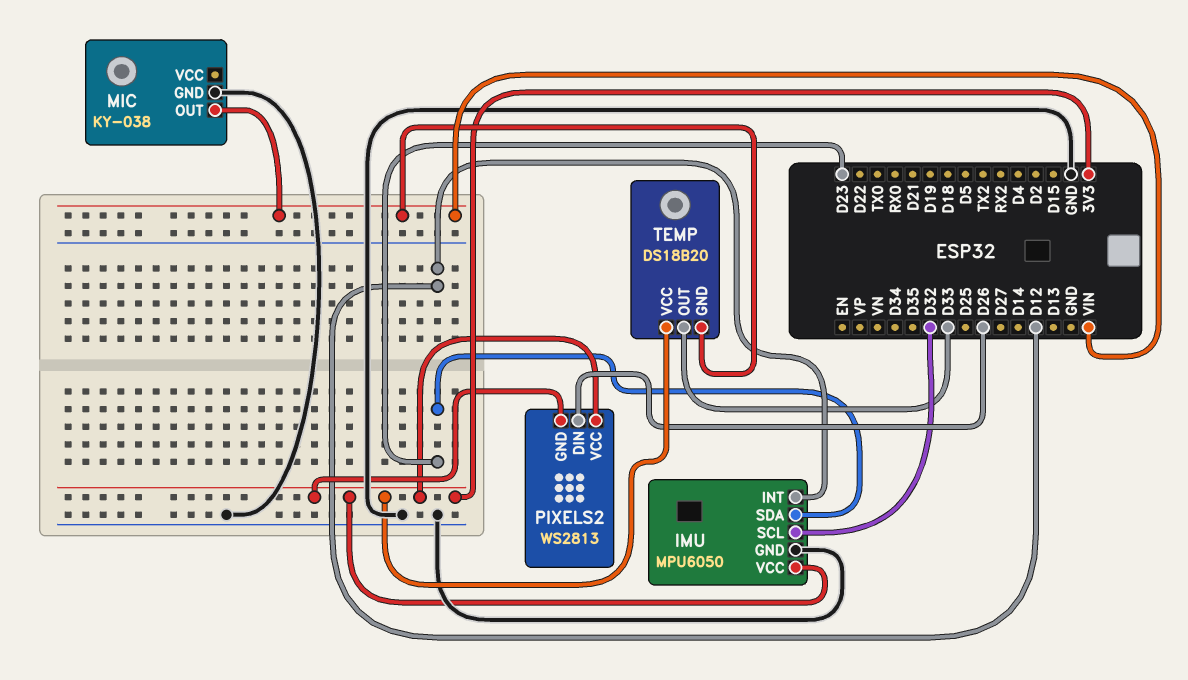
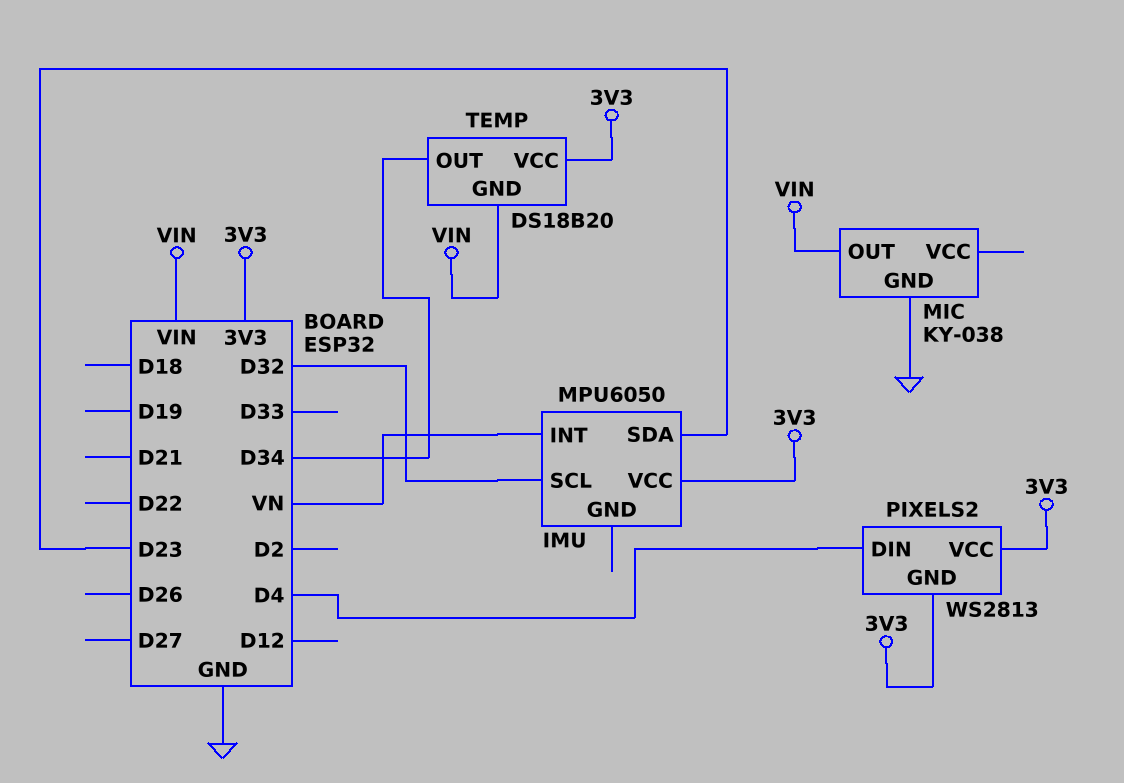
IMU pin GND: GND -> none
IMU pin INT: D12 -> VN
PIXELS2 pin DIN: D26 -> D4
TEMP pin OUT: D33 -> D34

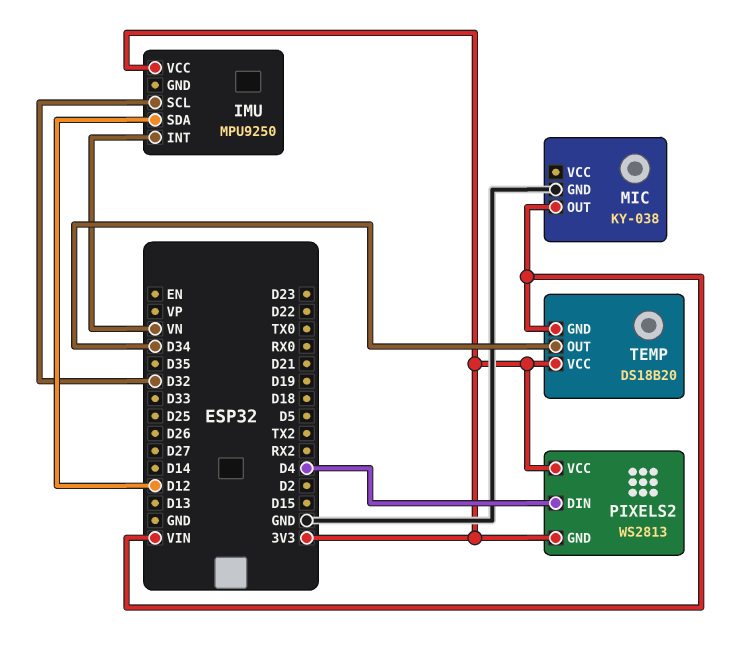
IMU: MPU6050 -> MPU9250
IMU pin SDA: D23 -> D12

